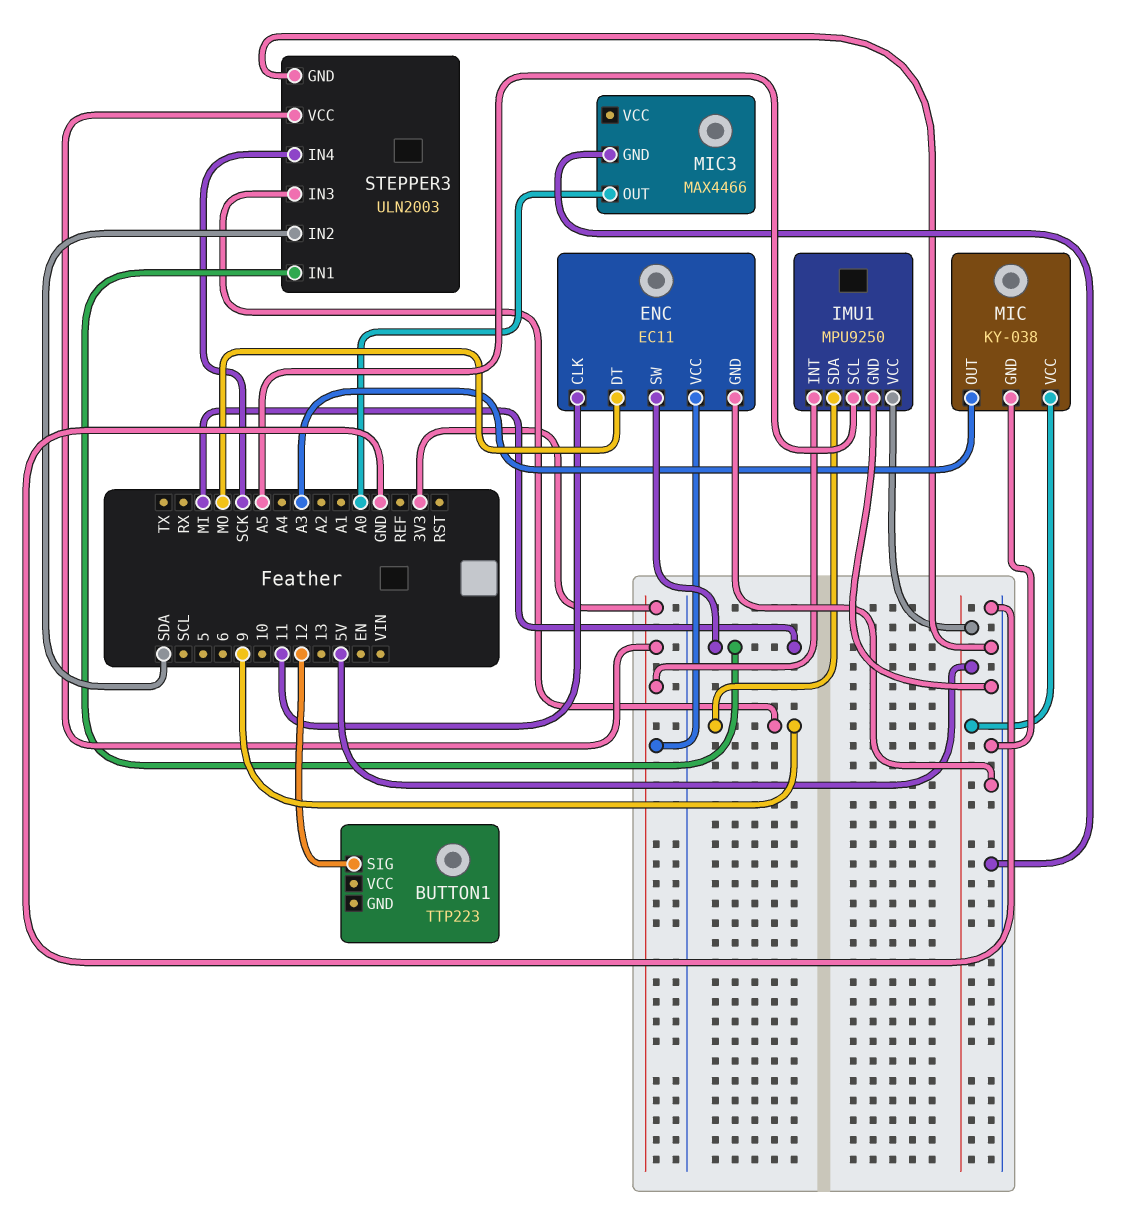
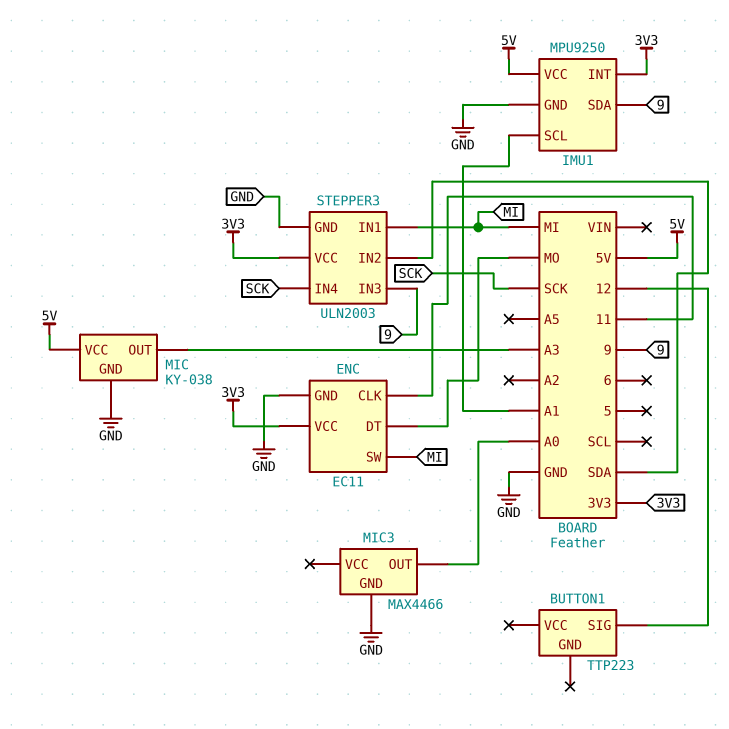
IMU1 pin SCL: A5 -> A1

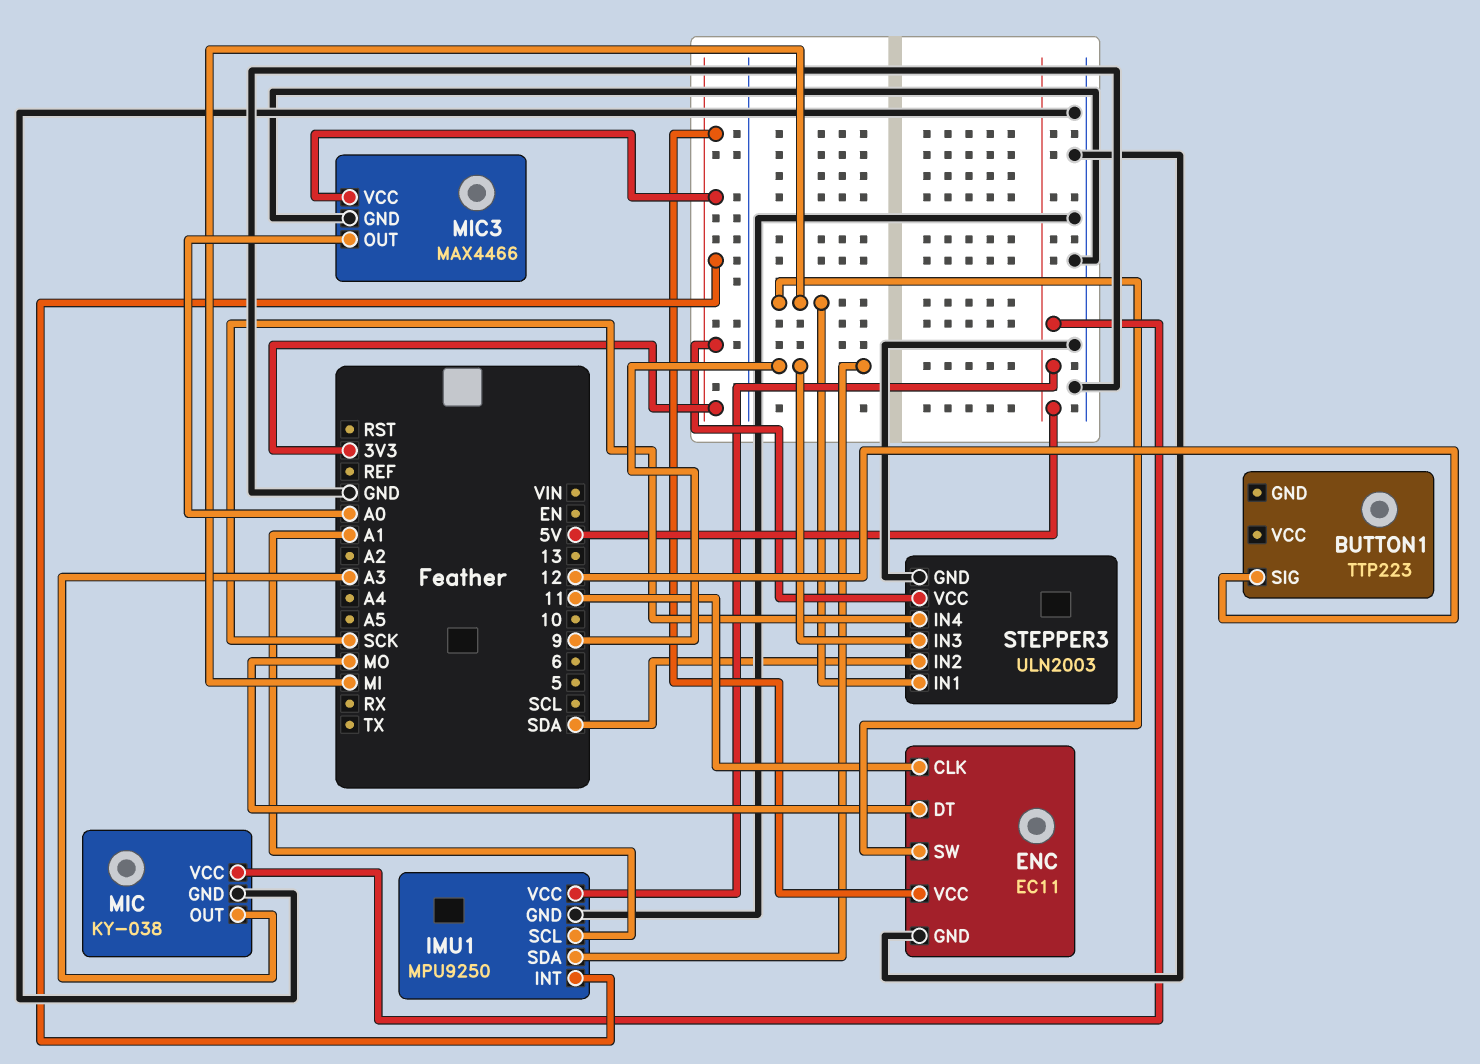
MIC3 pin VCC: none -> 3V3

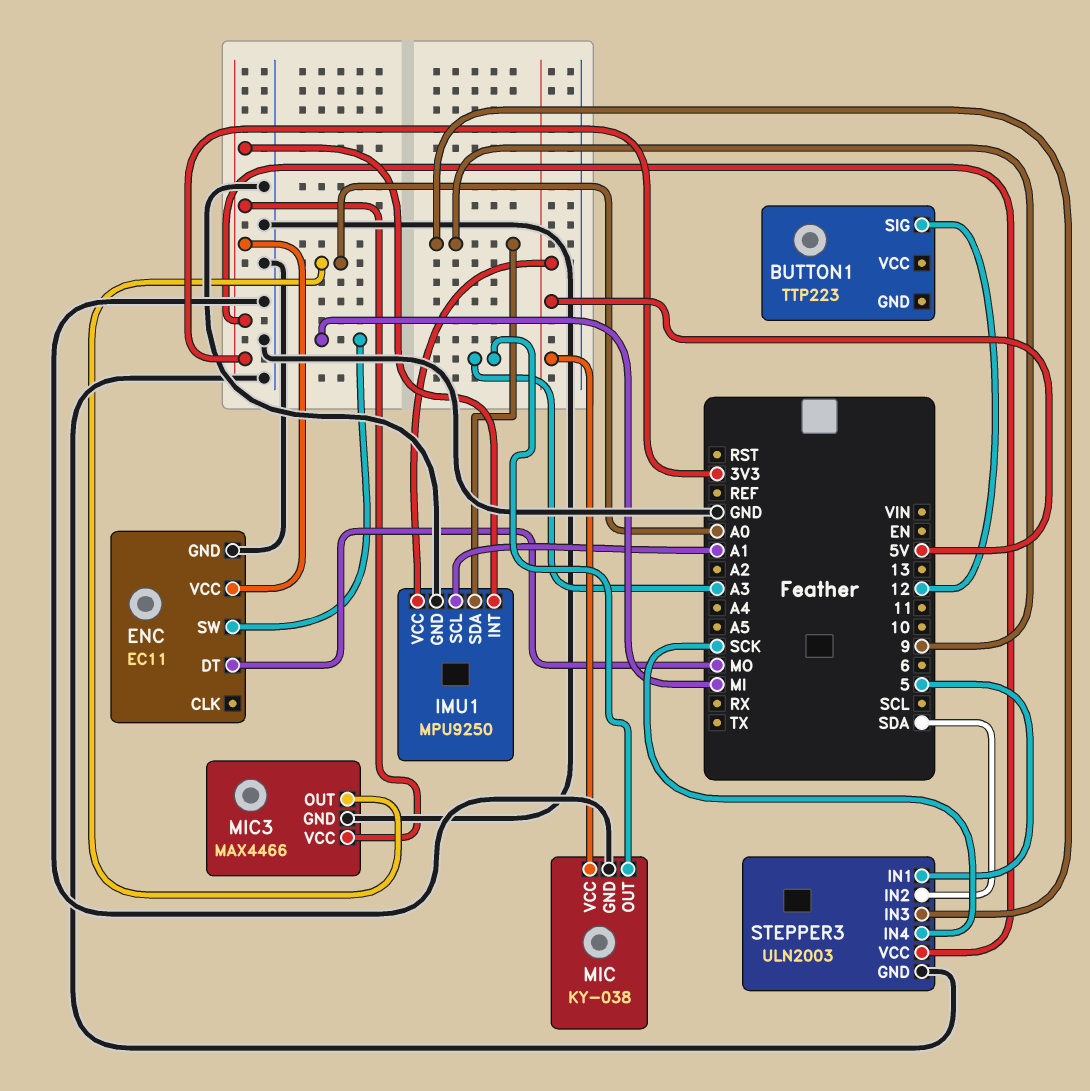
ENC pin CLK: 11 -> none
STEPPER3 pin IN1: MI -> 5

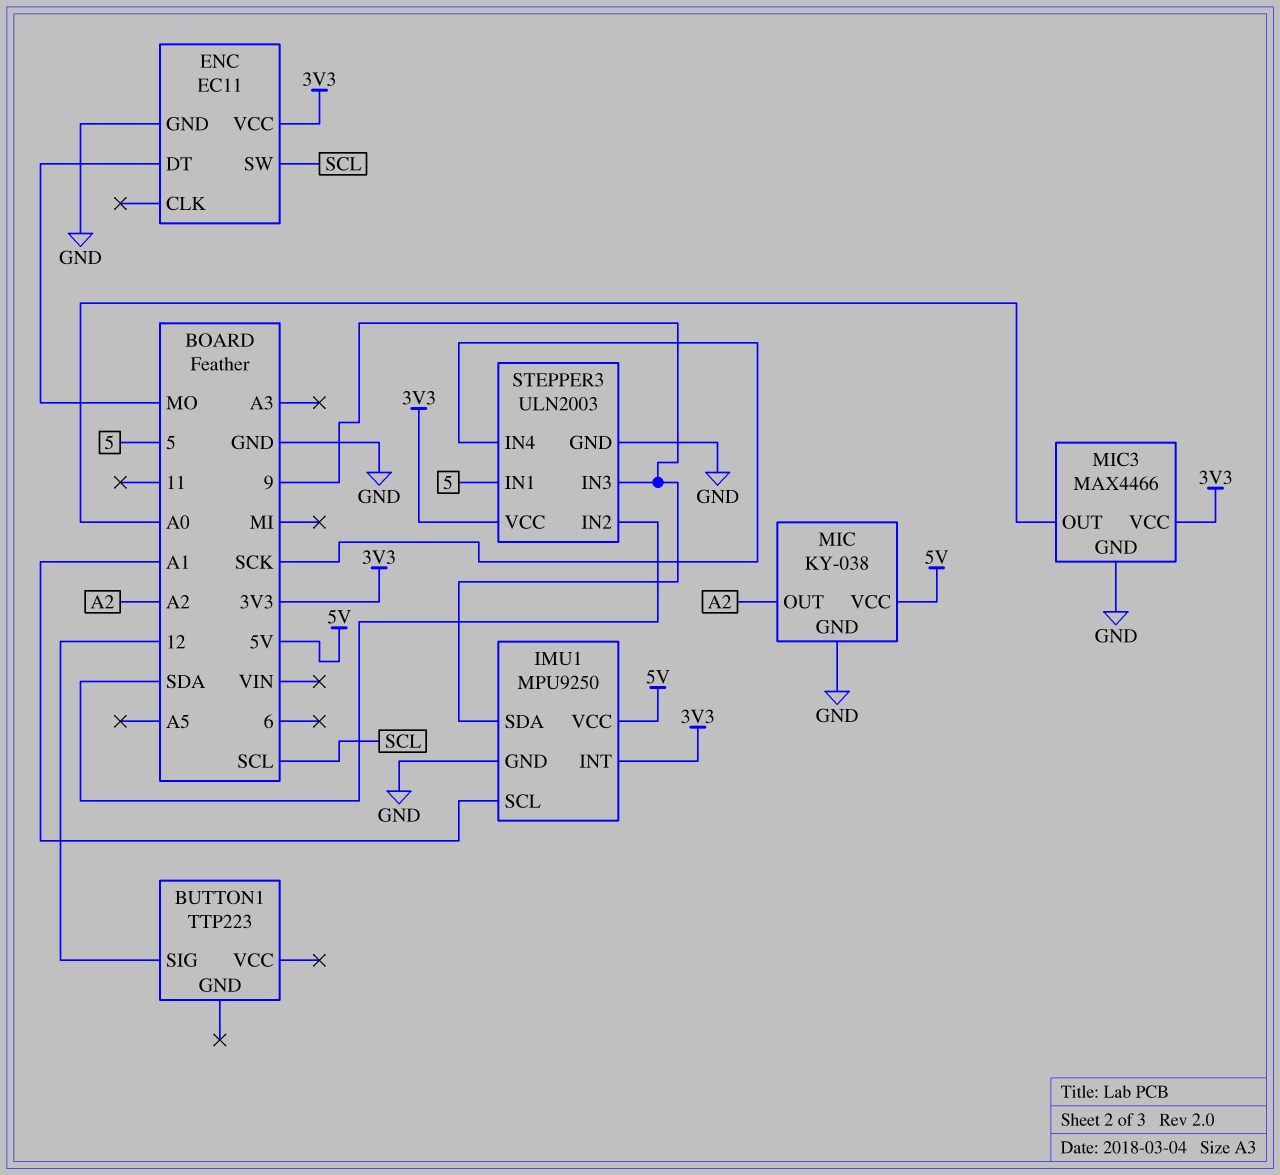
ENC pin SW: MI -> SCL
MIC pin OUT: A3 -> A2

